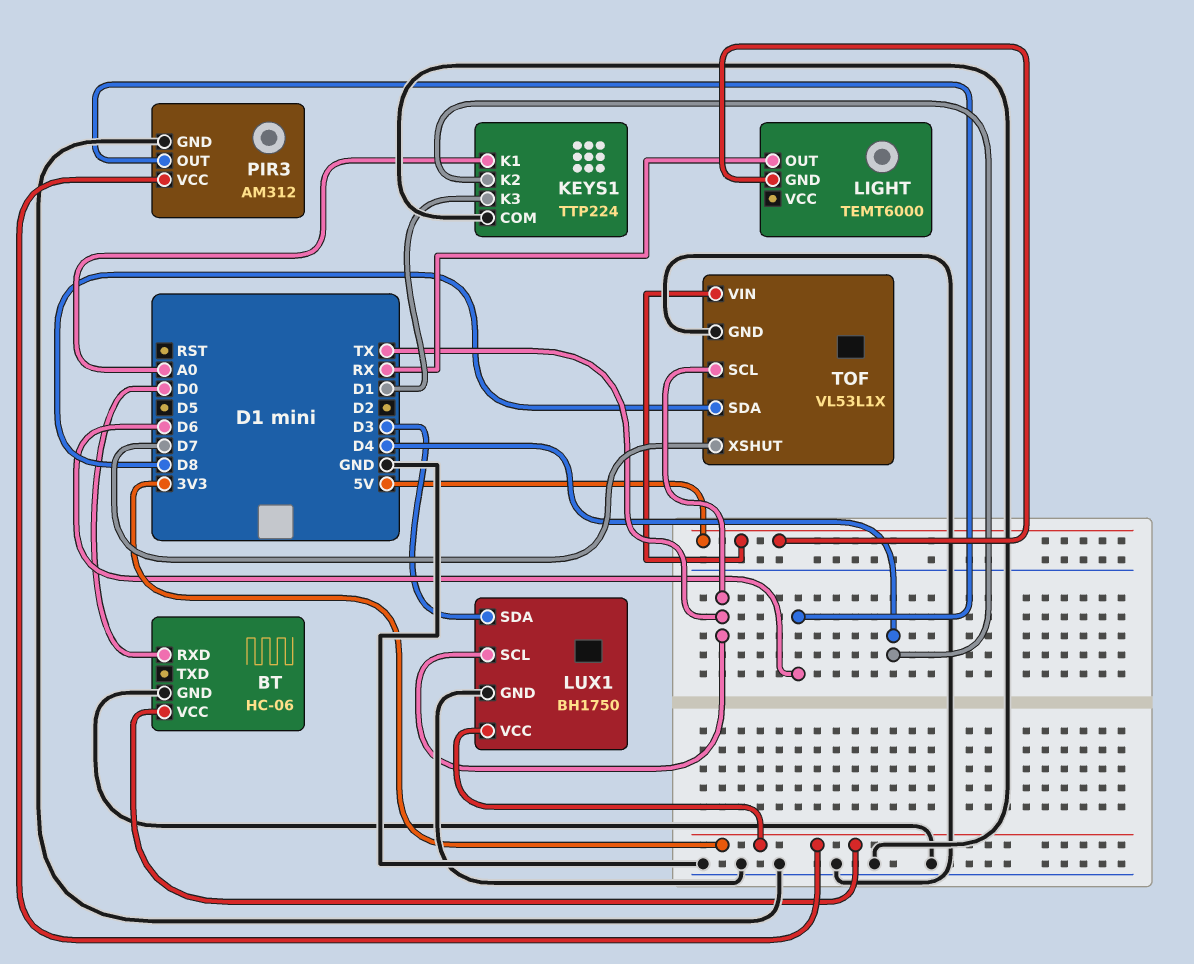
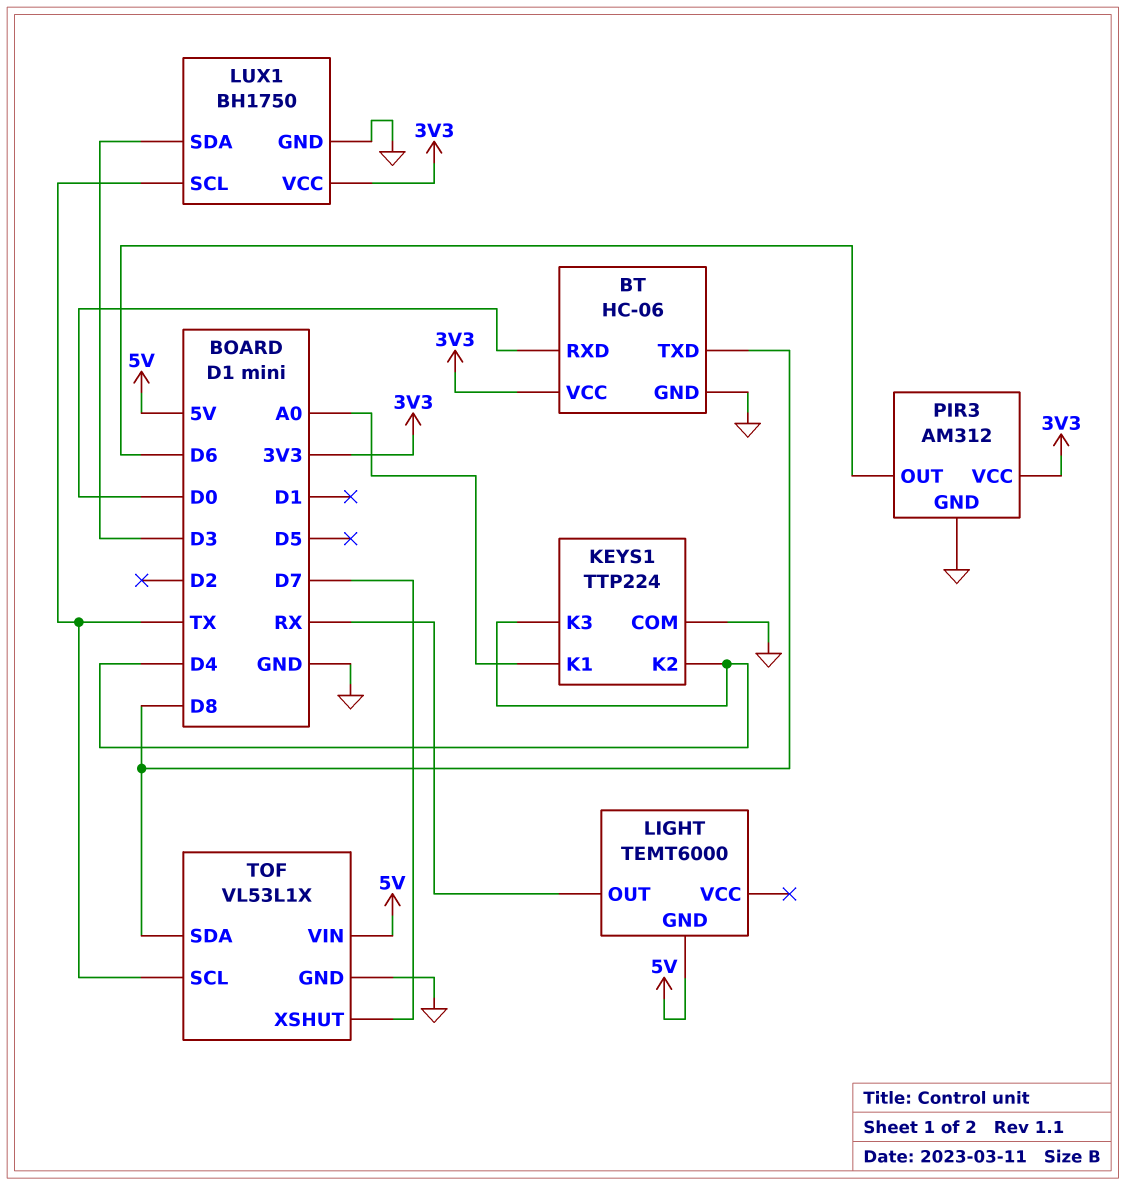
BT pin TXD: none -> D8
KEYS1 pin K3: D1 -> D4

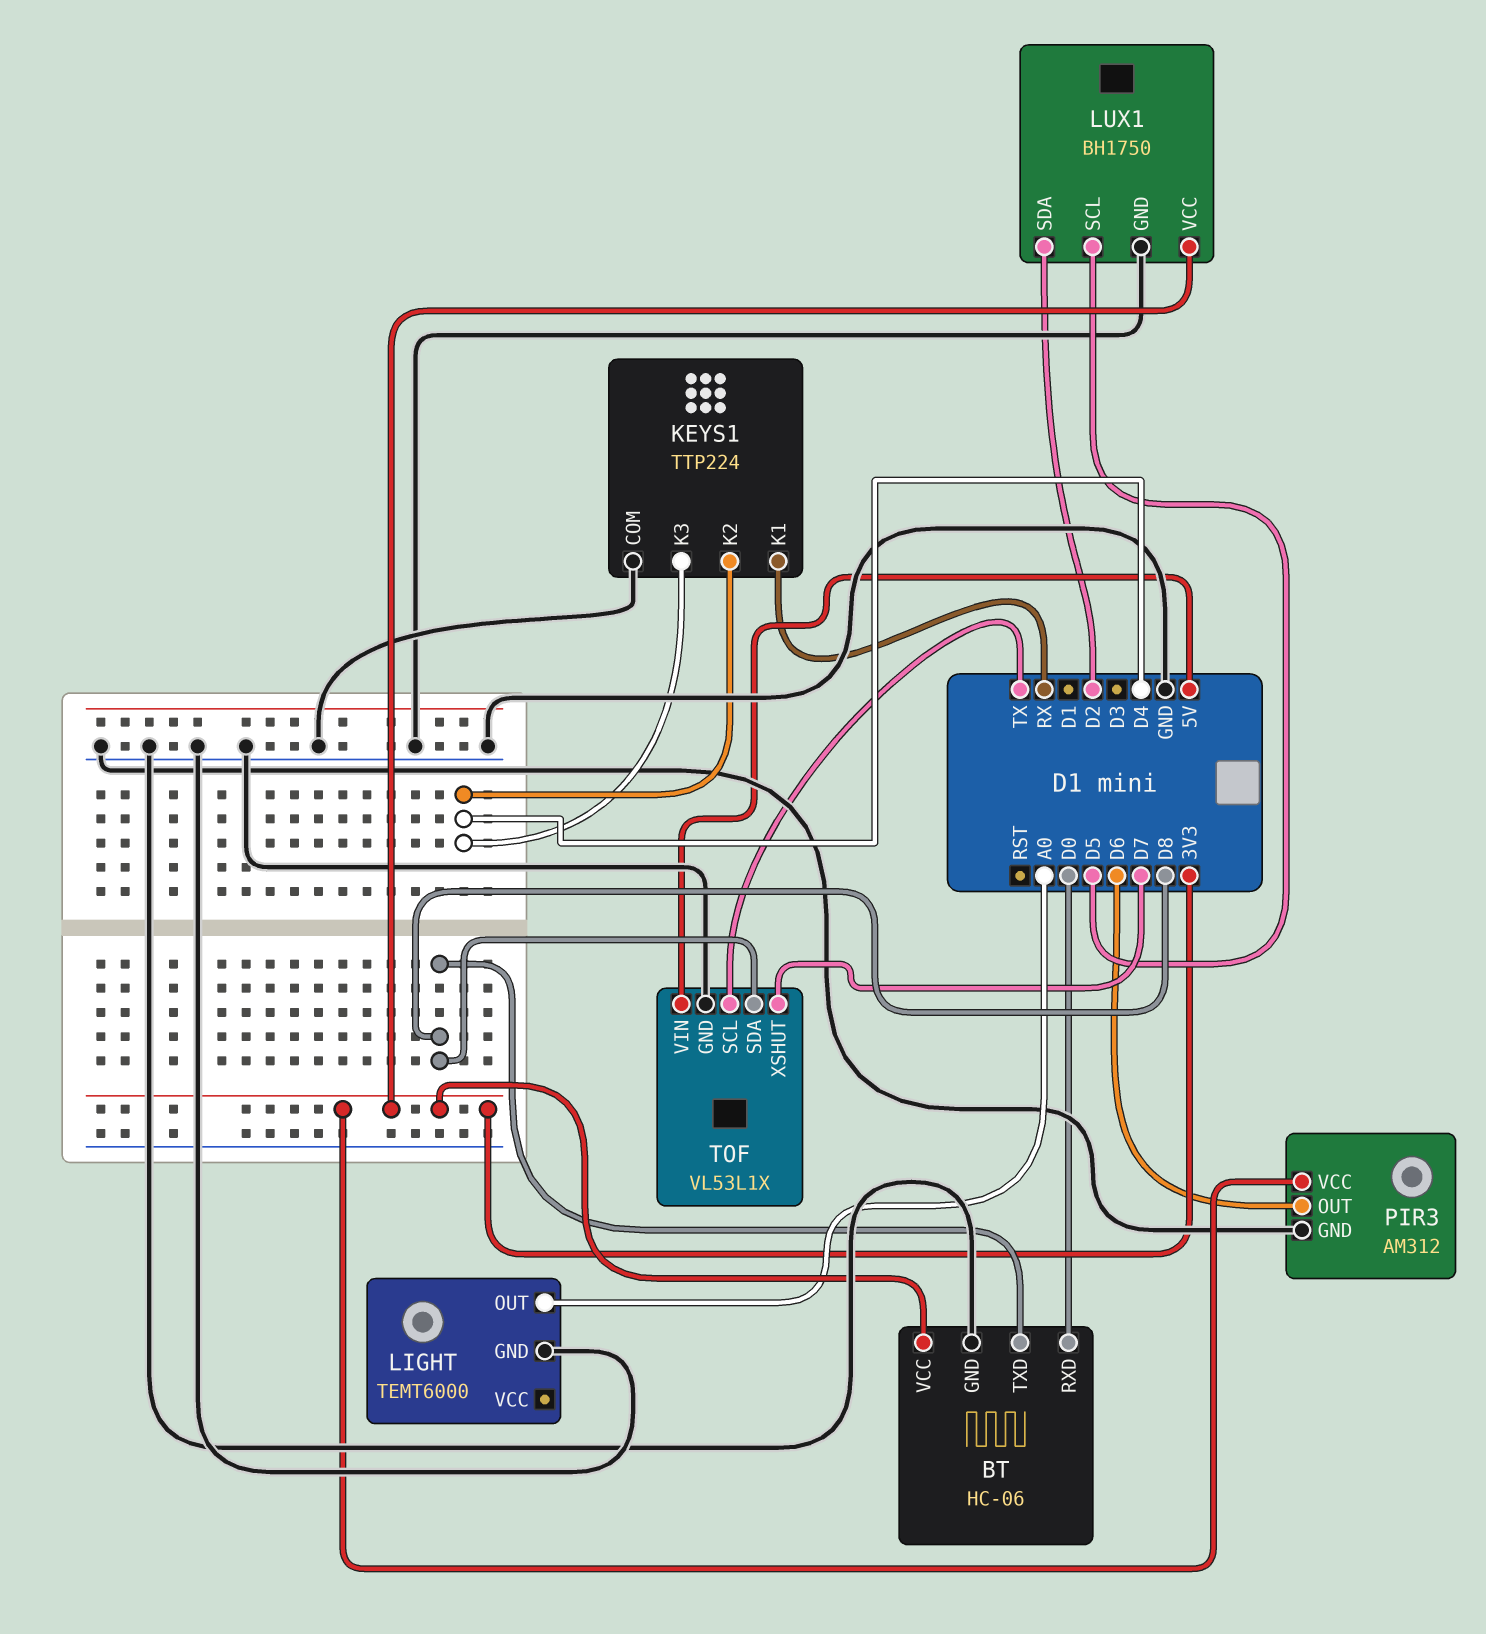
KEYS1 pin K1: A0 -> RX
LIGHT pin GND: 5V -> GND
LIGHT pin OUT: RX -> A0
LUX1 pin SCL: TX -> D5
LUX1 pin SDA: D3 -> D2

